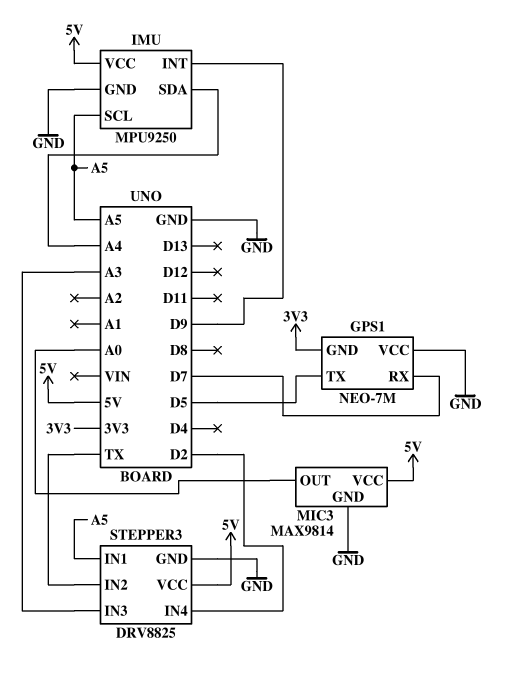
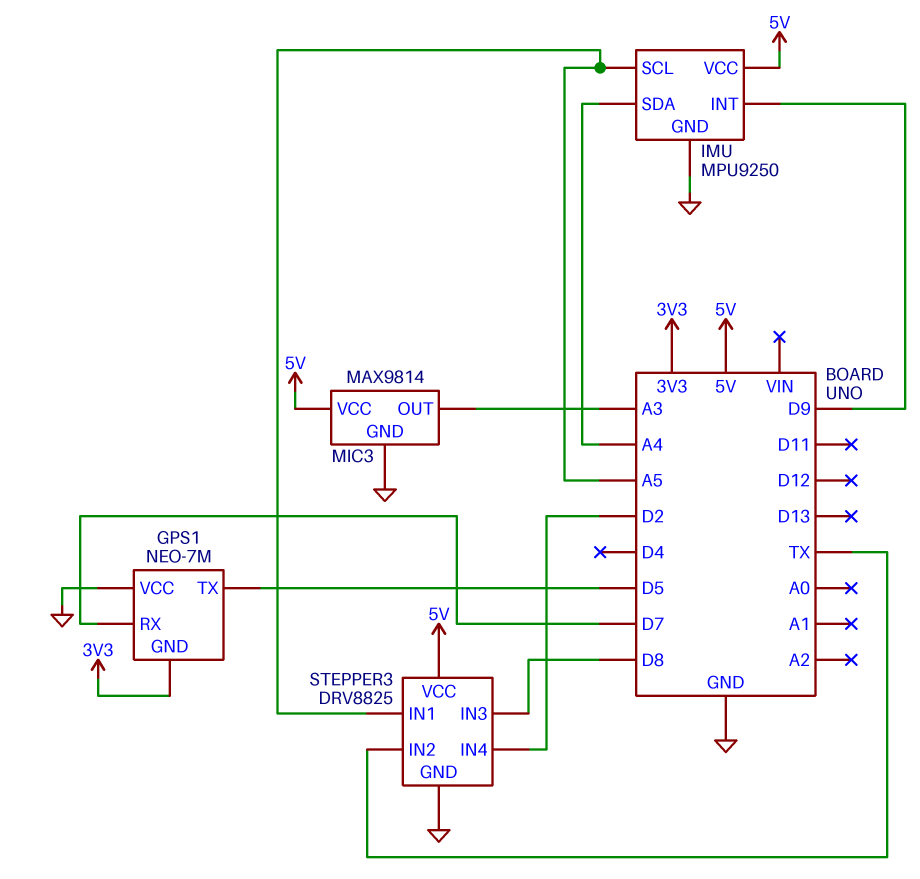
MIC3 pin OUT: A0 -> A3
STEPPER3 pin IN3: A3 -> D8

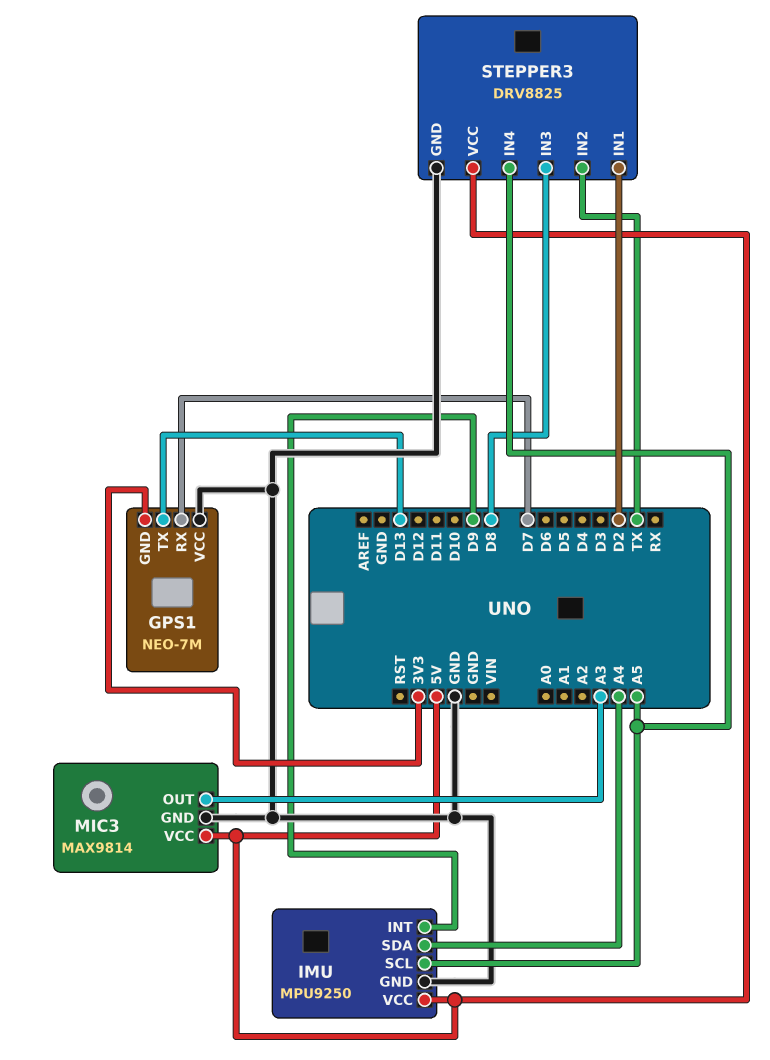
GPS1 pin TX: D5 -> D13
STEPPER3 pin IN1: A5 -> D2
STEPPER3 pin IN4: D2 -> A5

